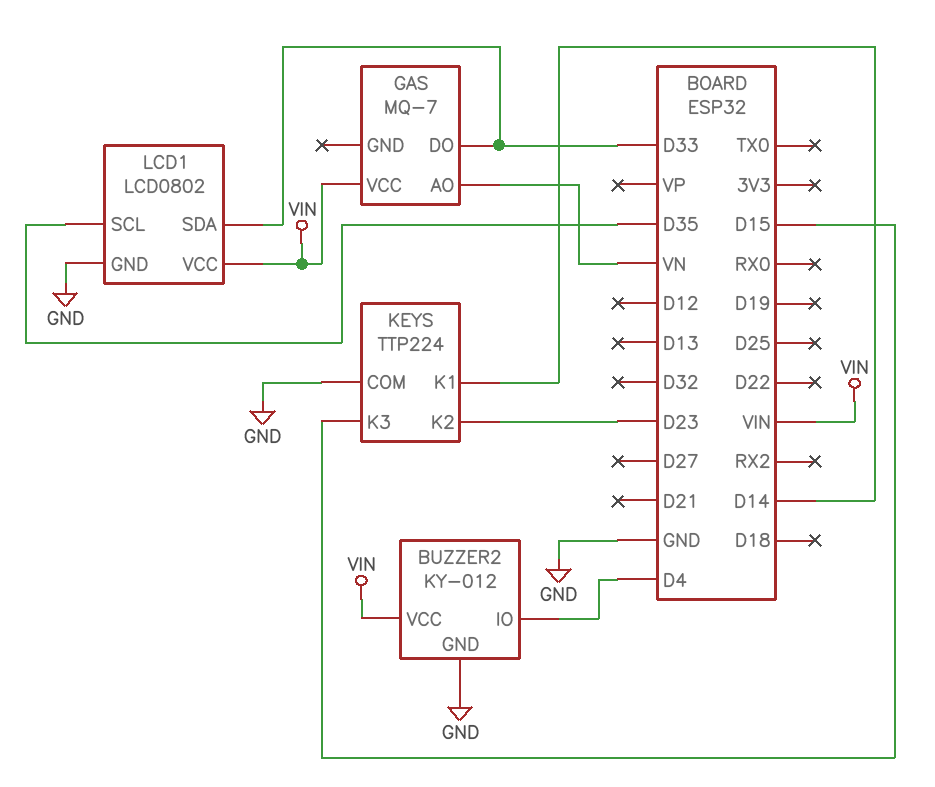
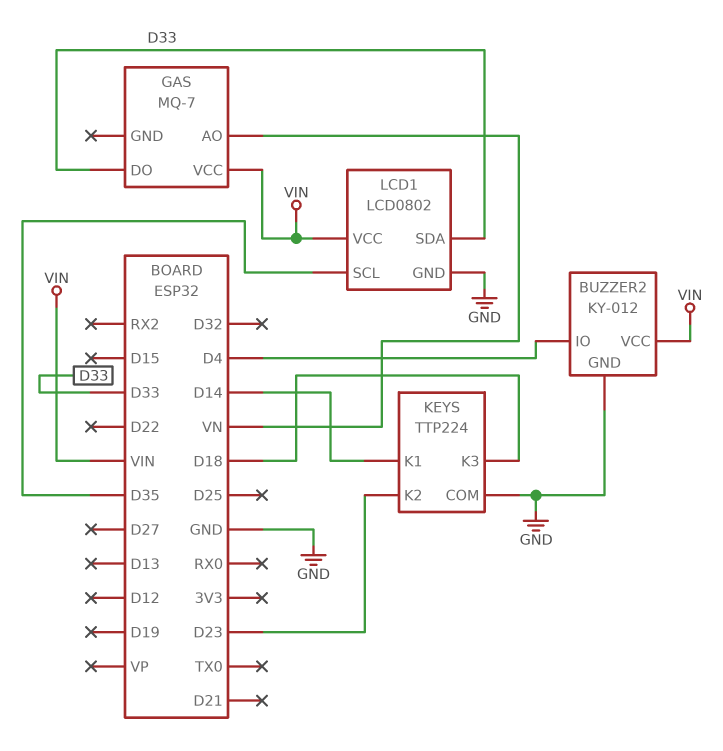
KEYS pin K3: D15 -> D18

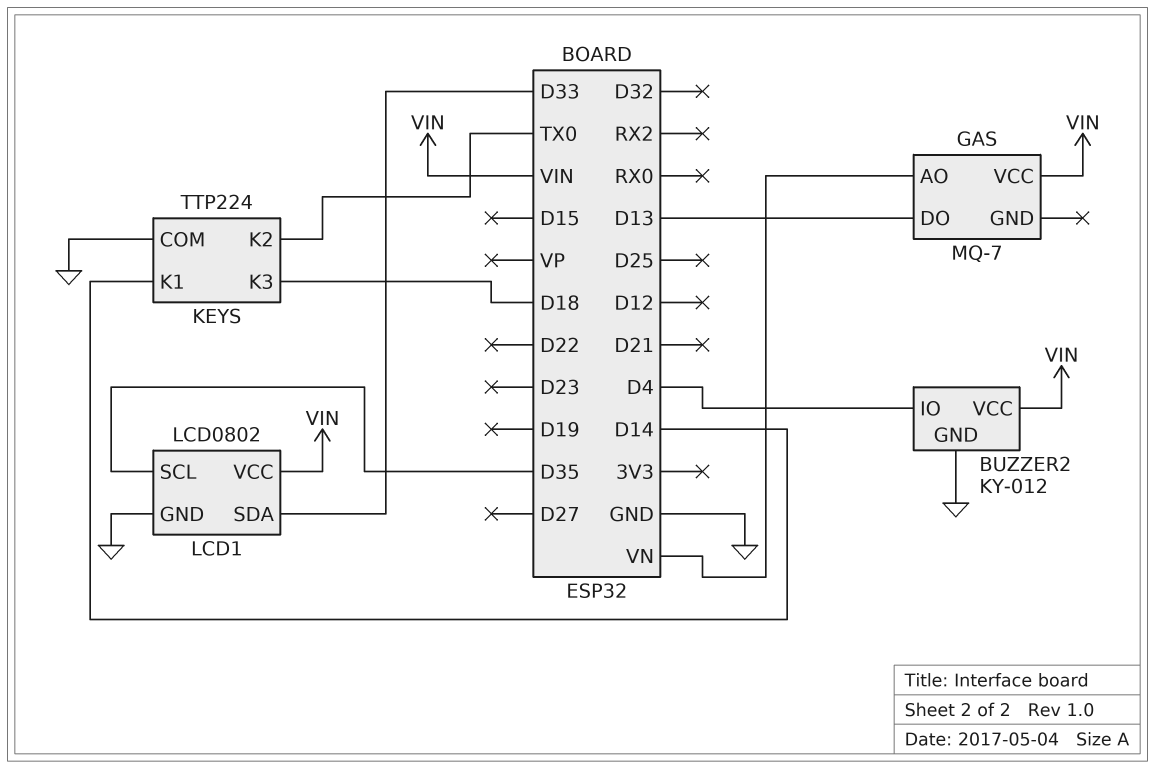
GAS pin DO: D33 -> D13
KEYS pin K2: D23 -> TX0

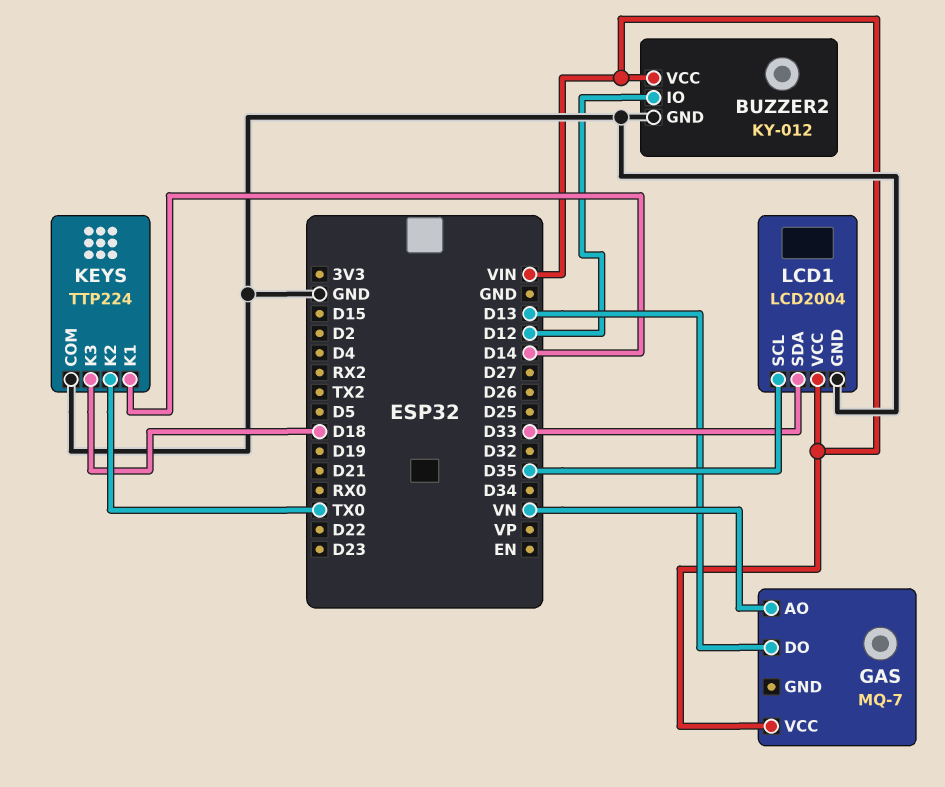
BUZZER2 pin IO: D4 -> D12
LCD1: LCD0802 -> LCD2004

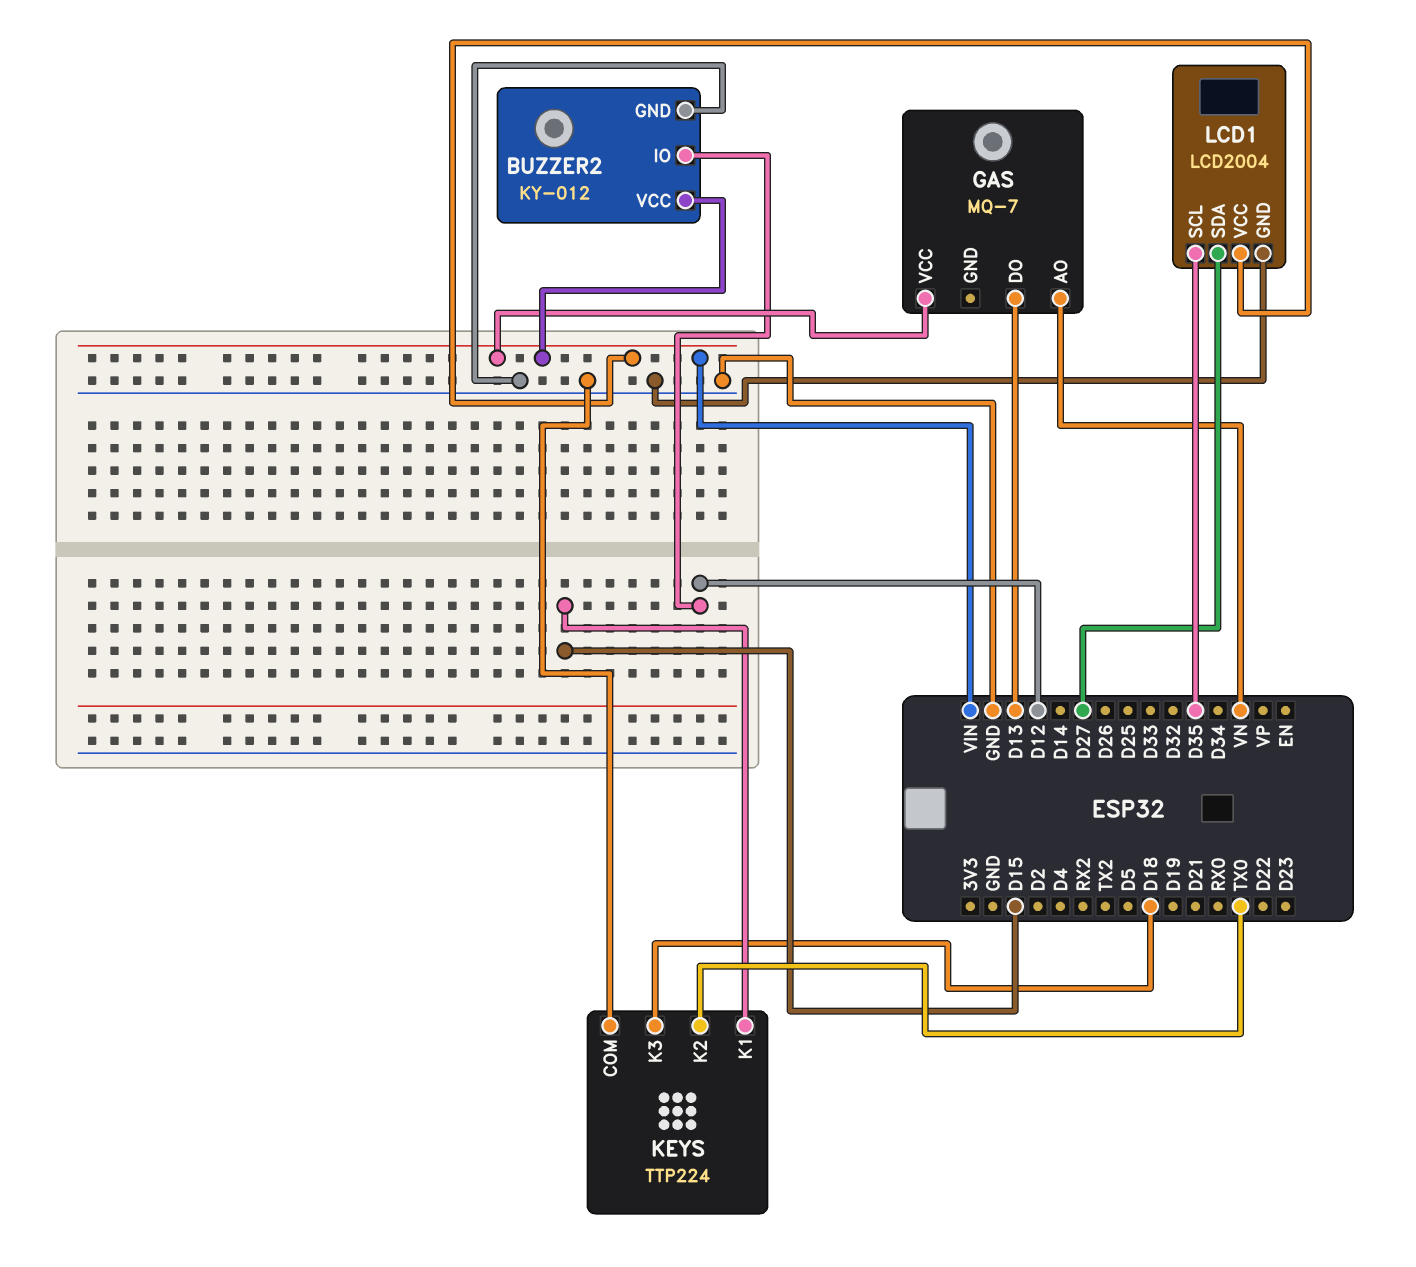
KEYS pin K1: D14 -> D15
LCD1 pin SDA: D33 -> D27

